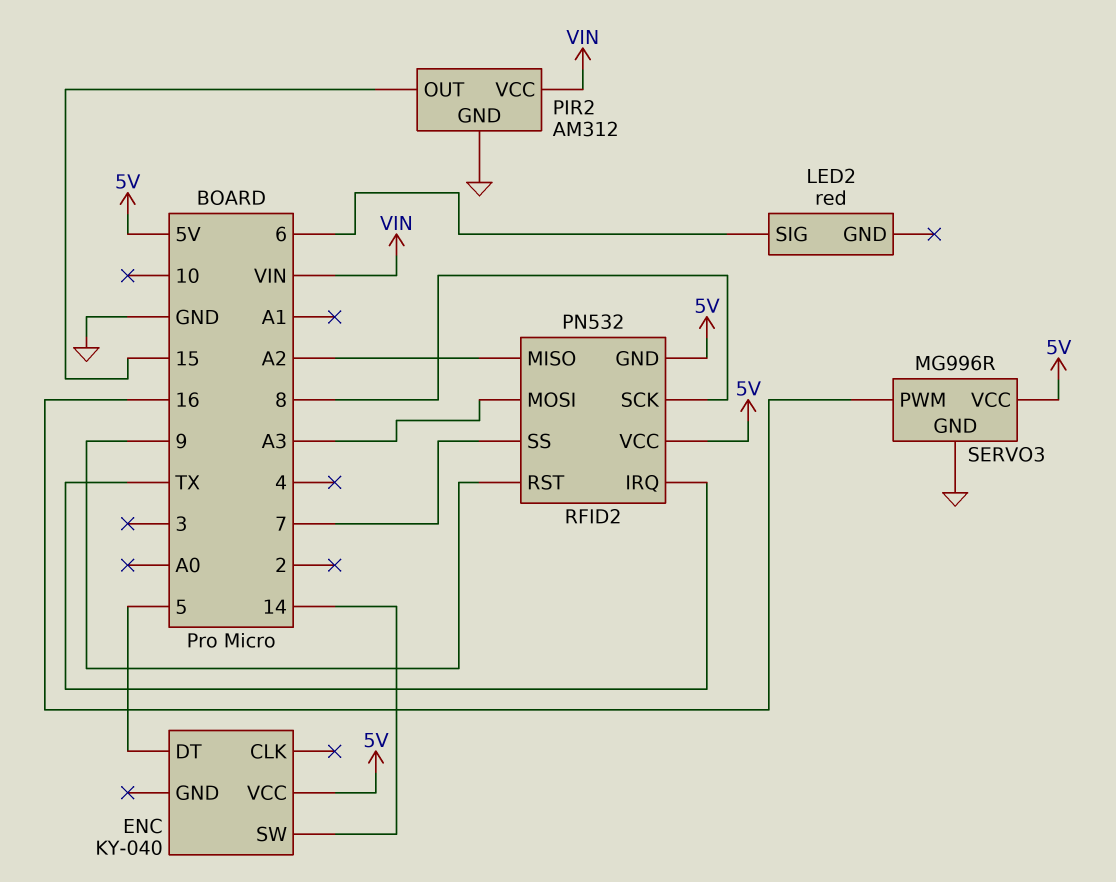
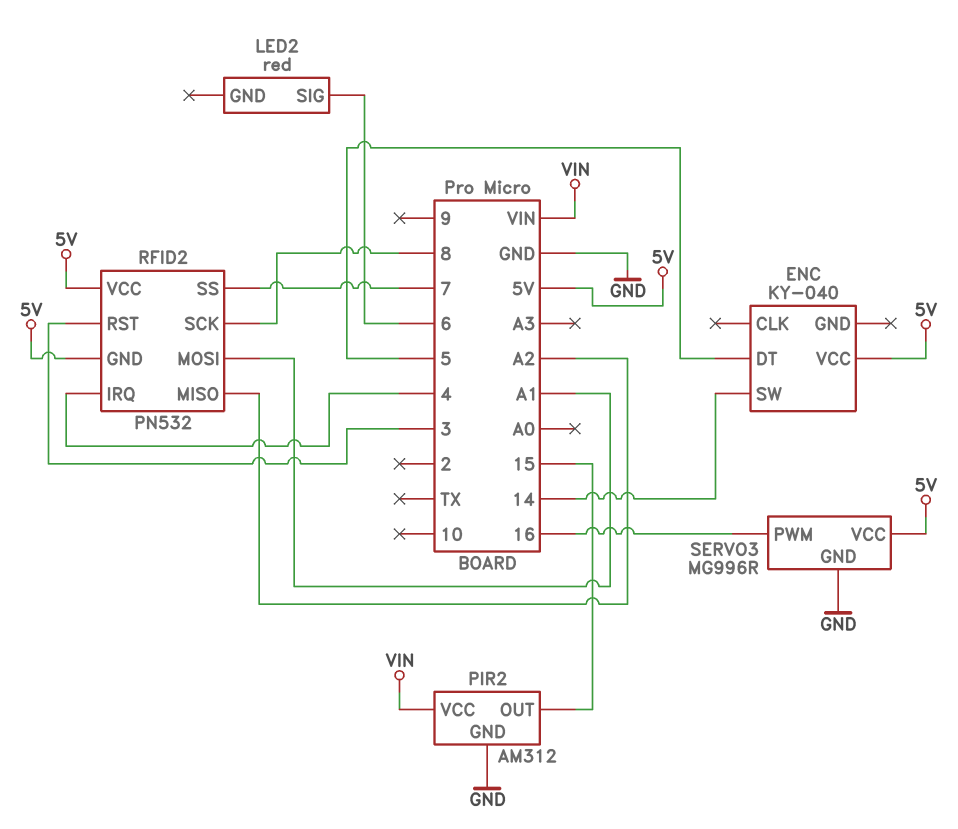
RFID2 pin IRQ: TX -> 4
RFID2 pin MOSI: A3 -> A1
RFID2 pin RST: 9 -> 3

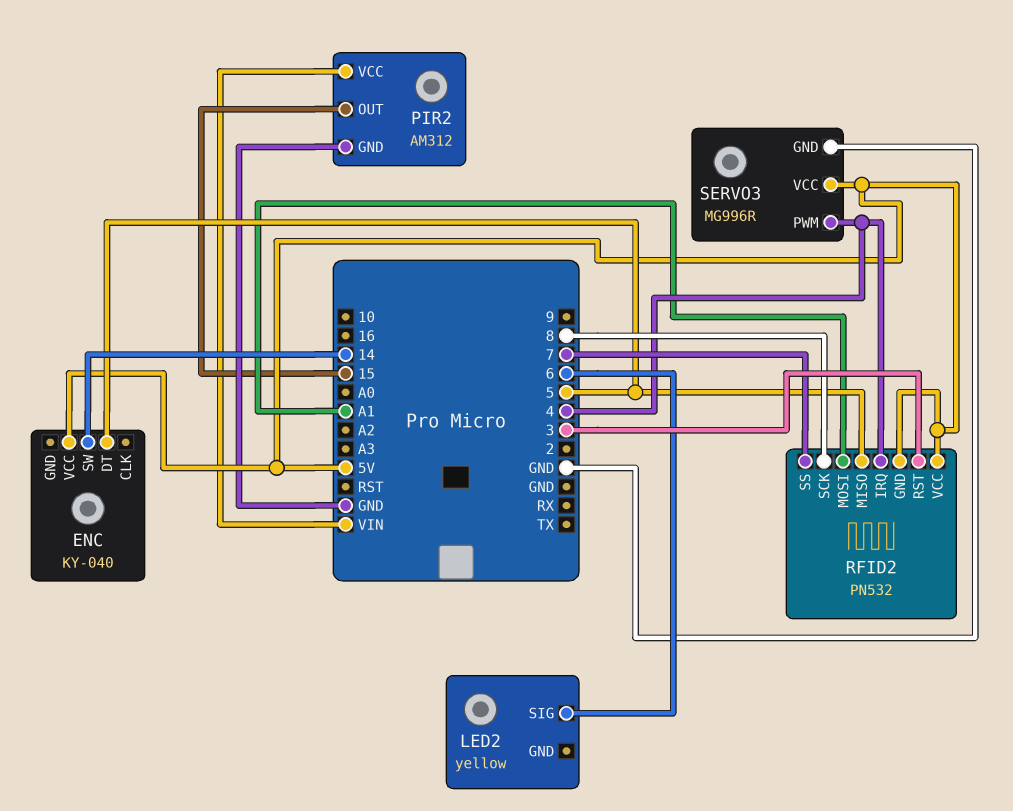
LED2: red -> yellow
RFID2 pin MISO: A2 -> 5
SERVO3 pin PWM: 16 -> 4

